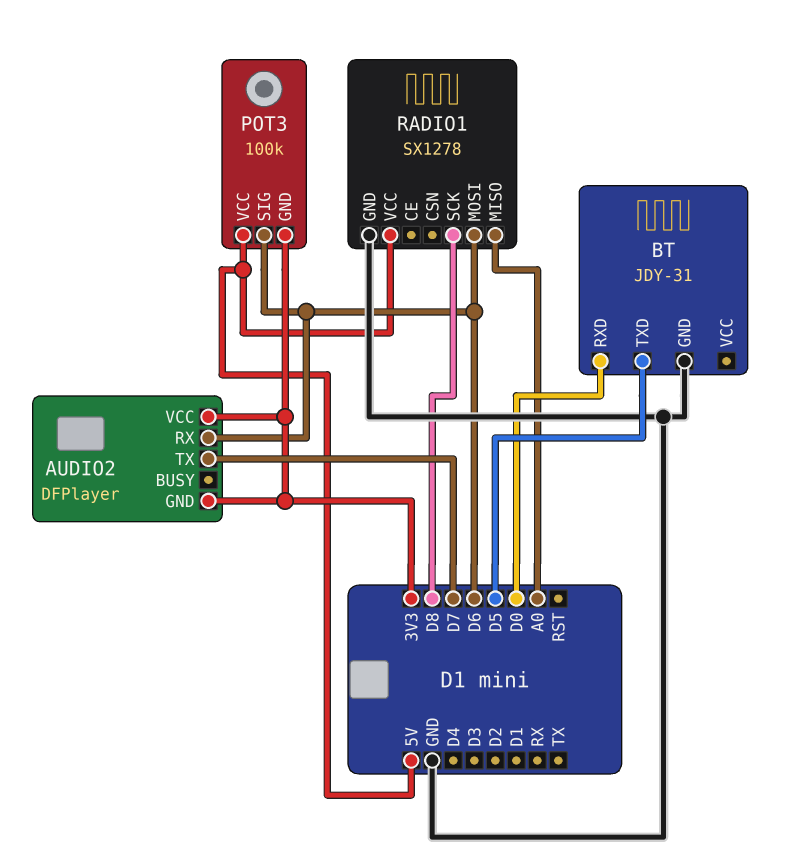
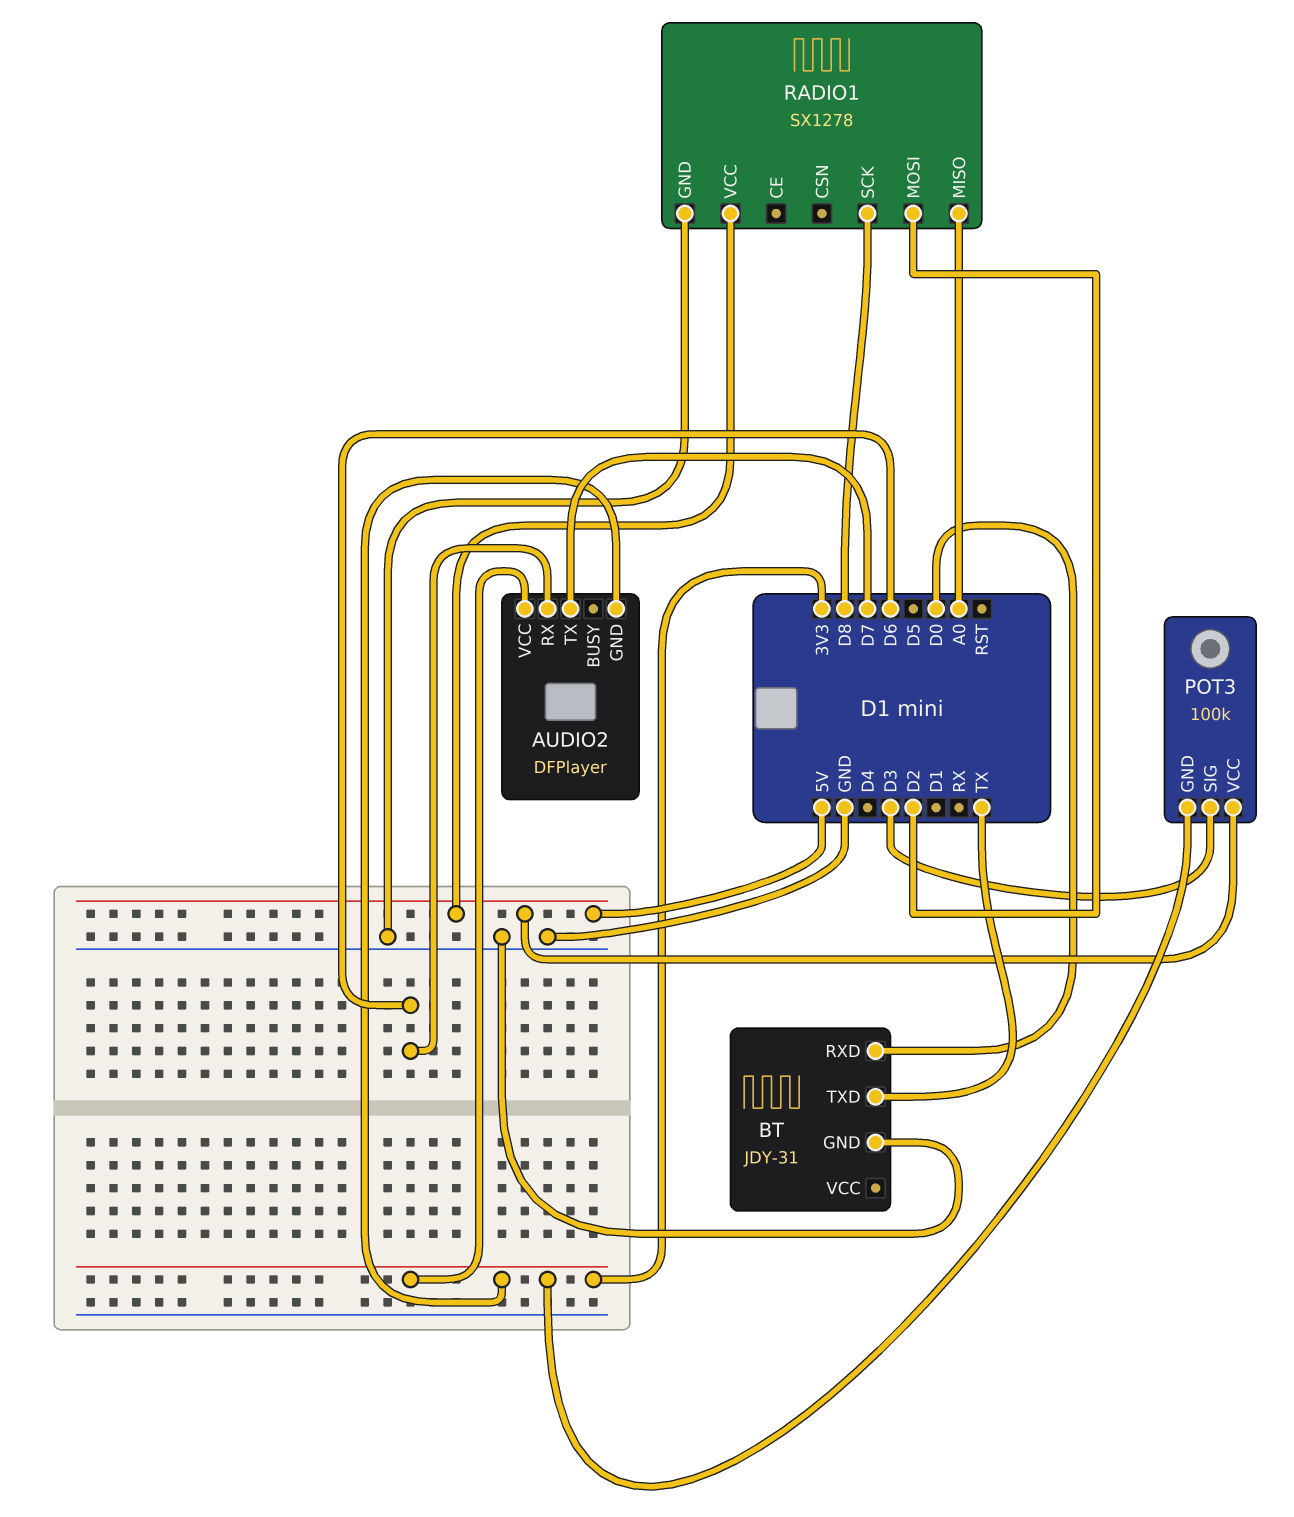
BT pin TXD: D5 -> TX
POT3 pin SIG: D6 -> D3
RADIO1 pin MOSI: D6 -> D2

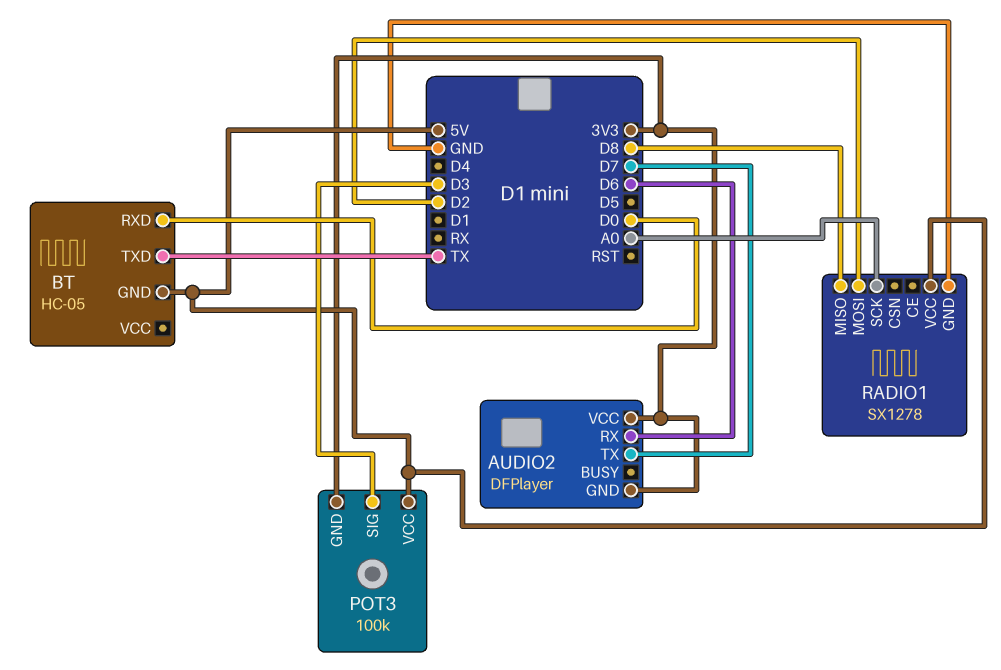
BT: JDY-31 -> HC-05
BT pin GND: GND -> 5V
RADIO1 pin MISO: A0 -> D8
RADIO1 pin SCK: D8 -> A0

